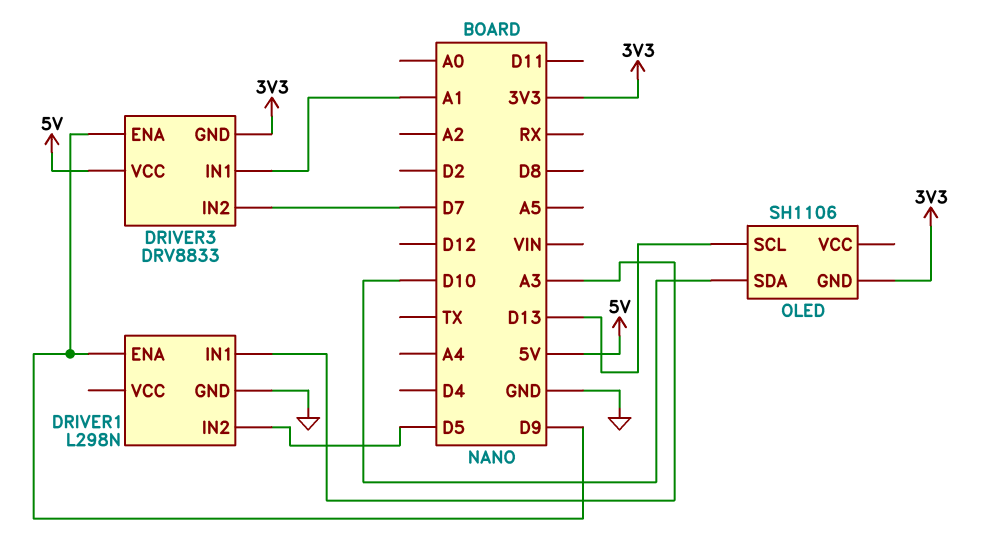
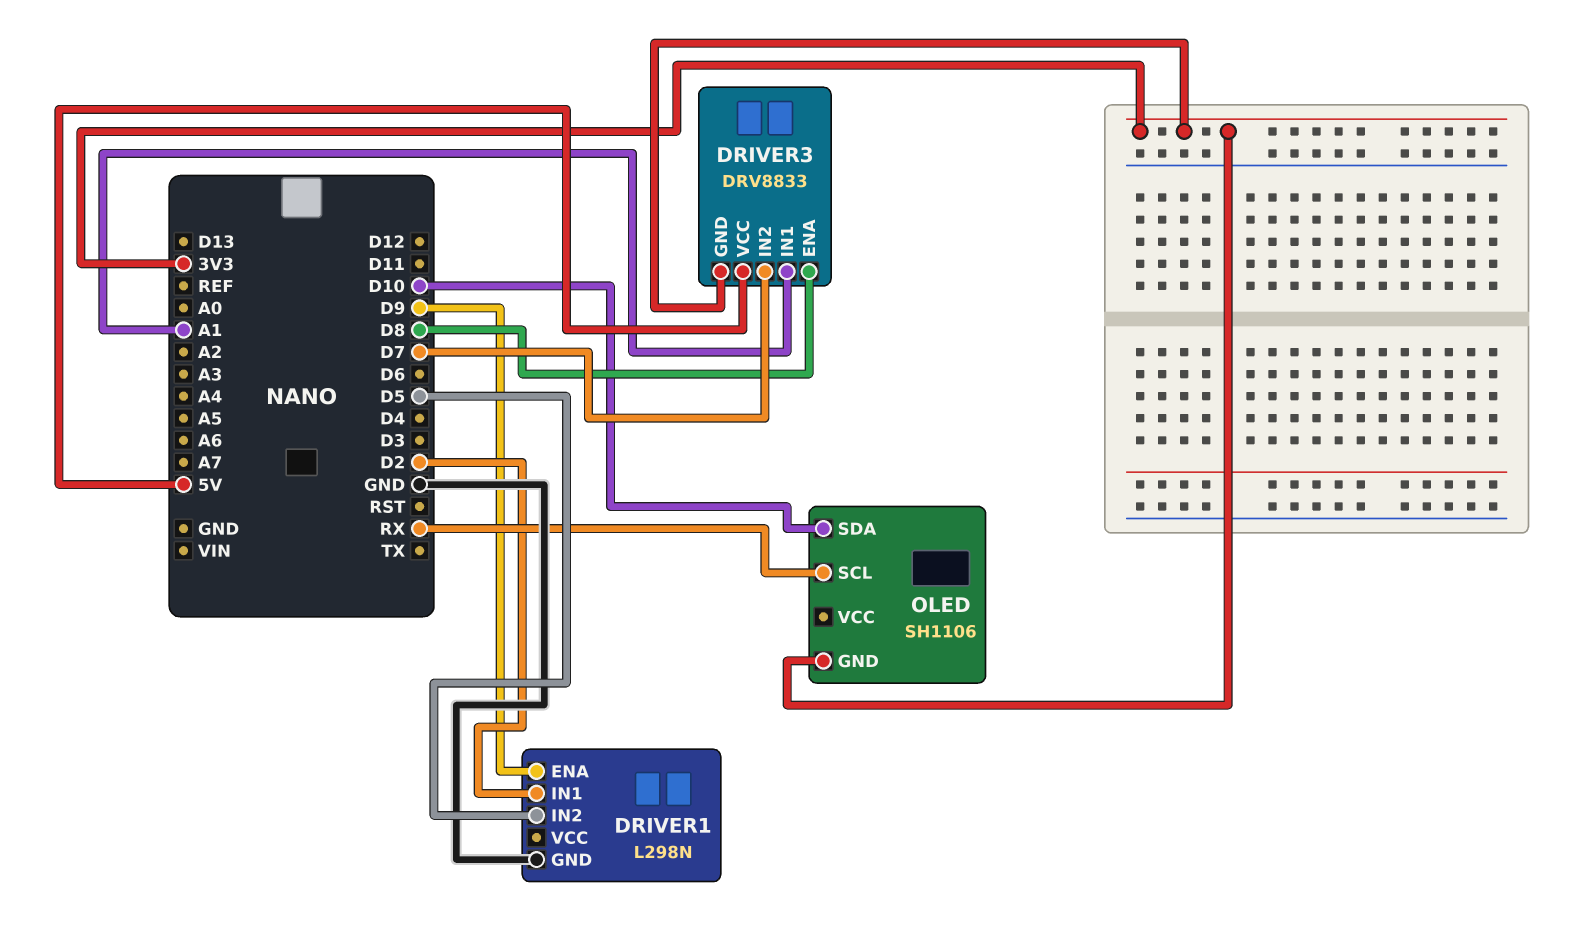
DRIVER1 pin IN1: A3 -> D2
DRIVER3 pin ENA: D9 -> D8
OLED pin SCL: D13 -> RX

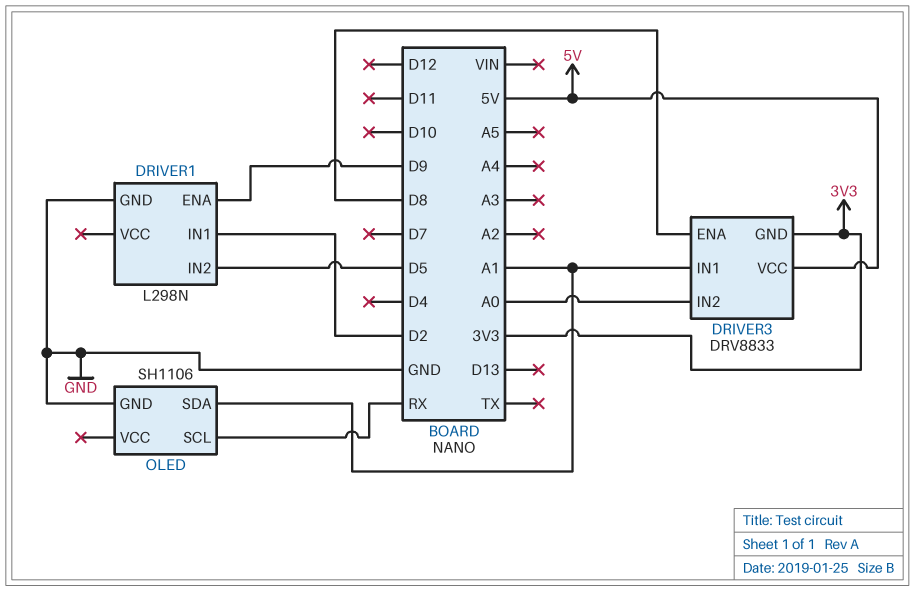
DRIVER3 pin IN2: D7 -> A0
OLED pin GND: 3V3 -> GND
OLED pin SDA: D10 -> A1

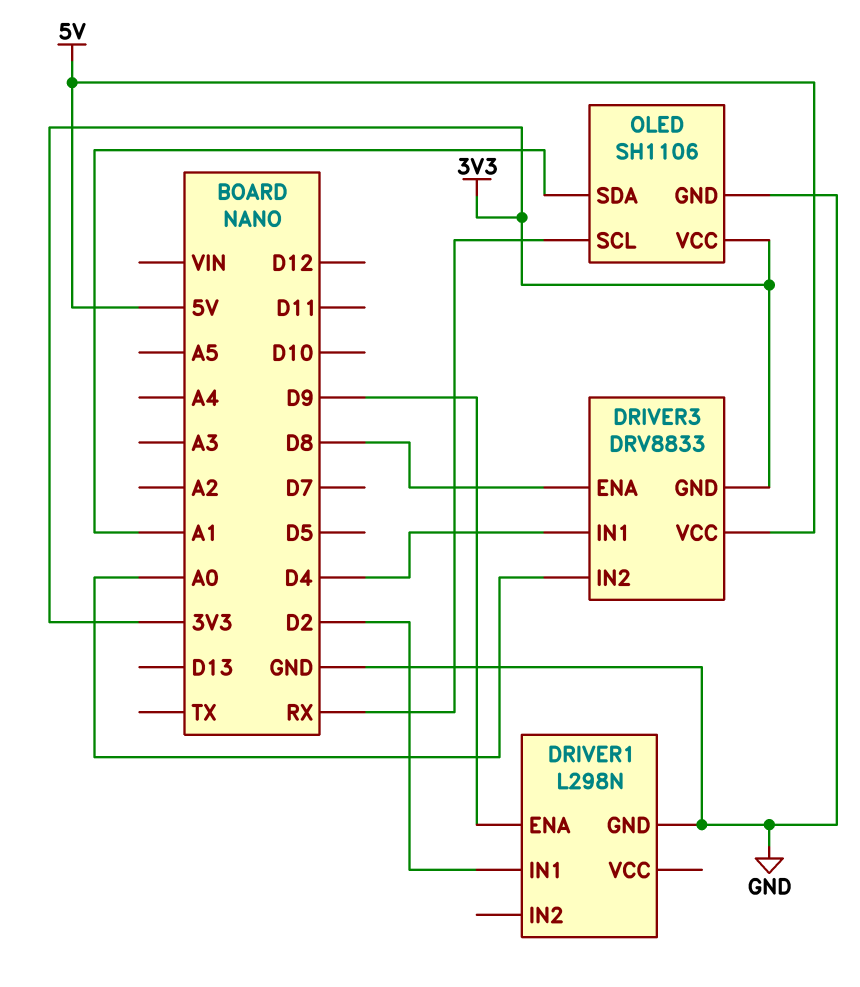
DRIVER1 pin IN2: D5 -> none
DRIVER3 pin IN1: A1 -> D4
OLED pin VCC: none -> 3V3

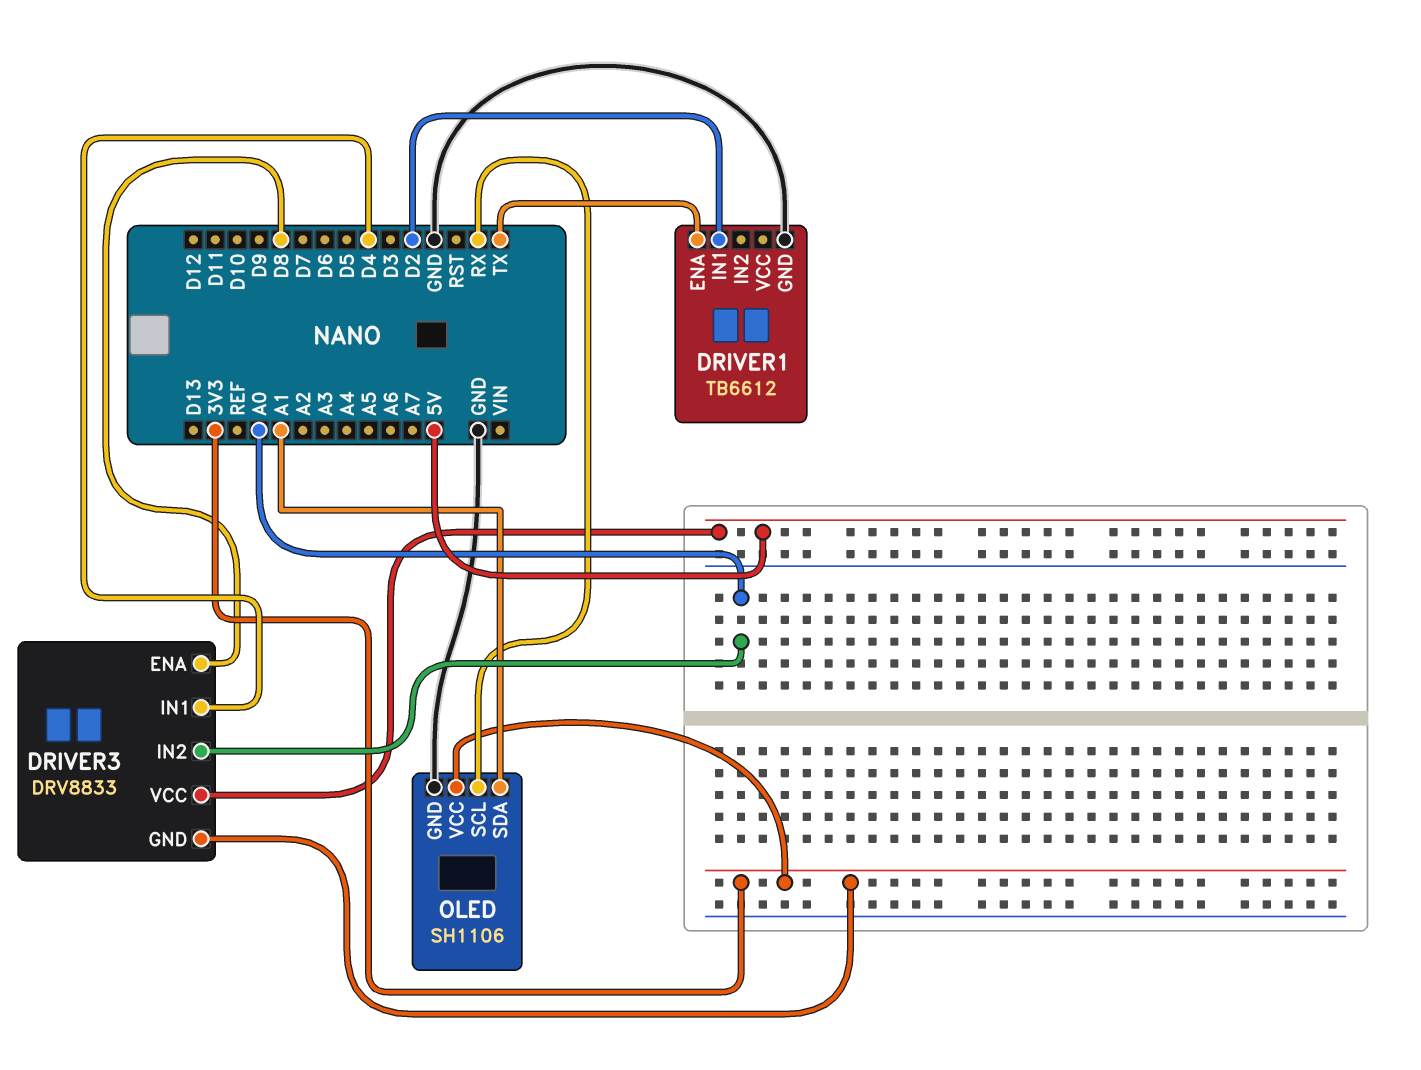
DRIVER1: L298N -> TB6612
DRIVER1 pin ENA: D9 -> TX

